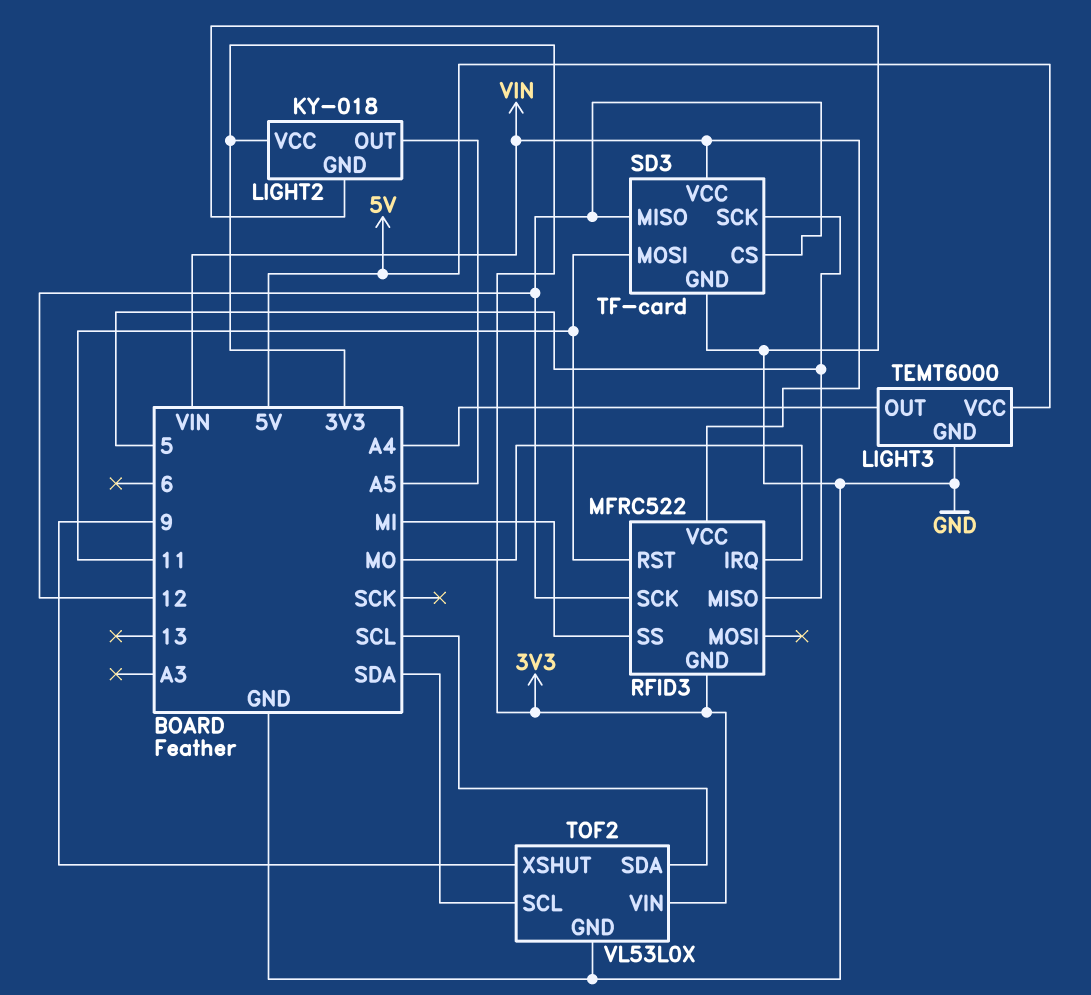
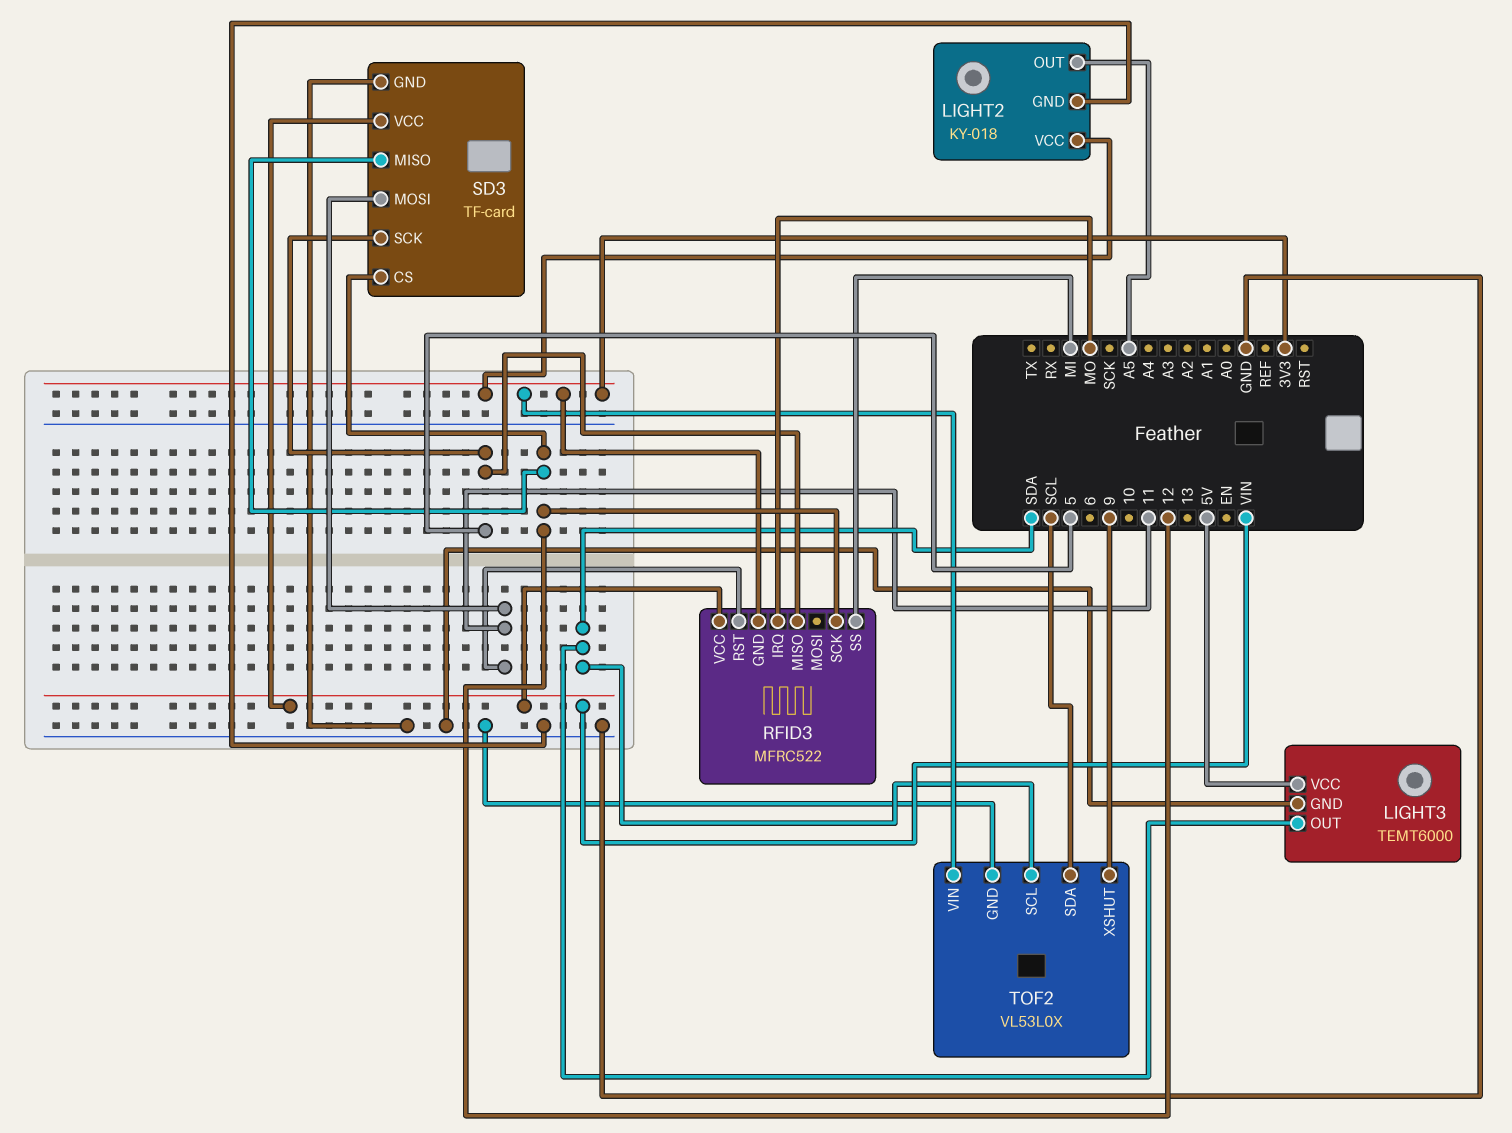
LIGHT3 pin OUT: A4 -> SDA

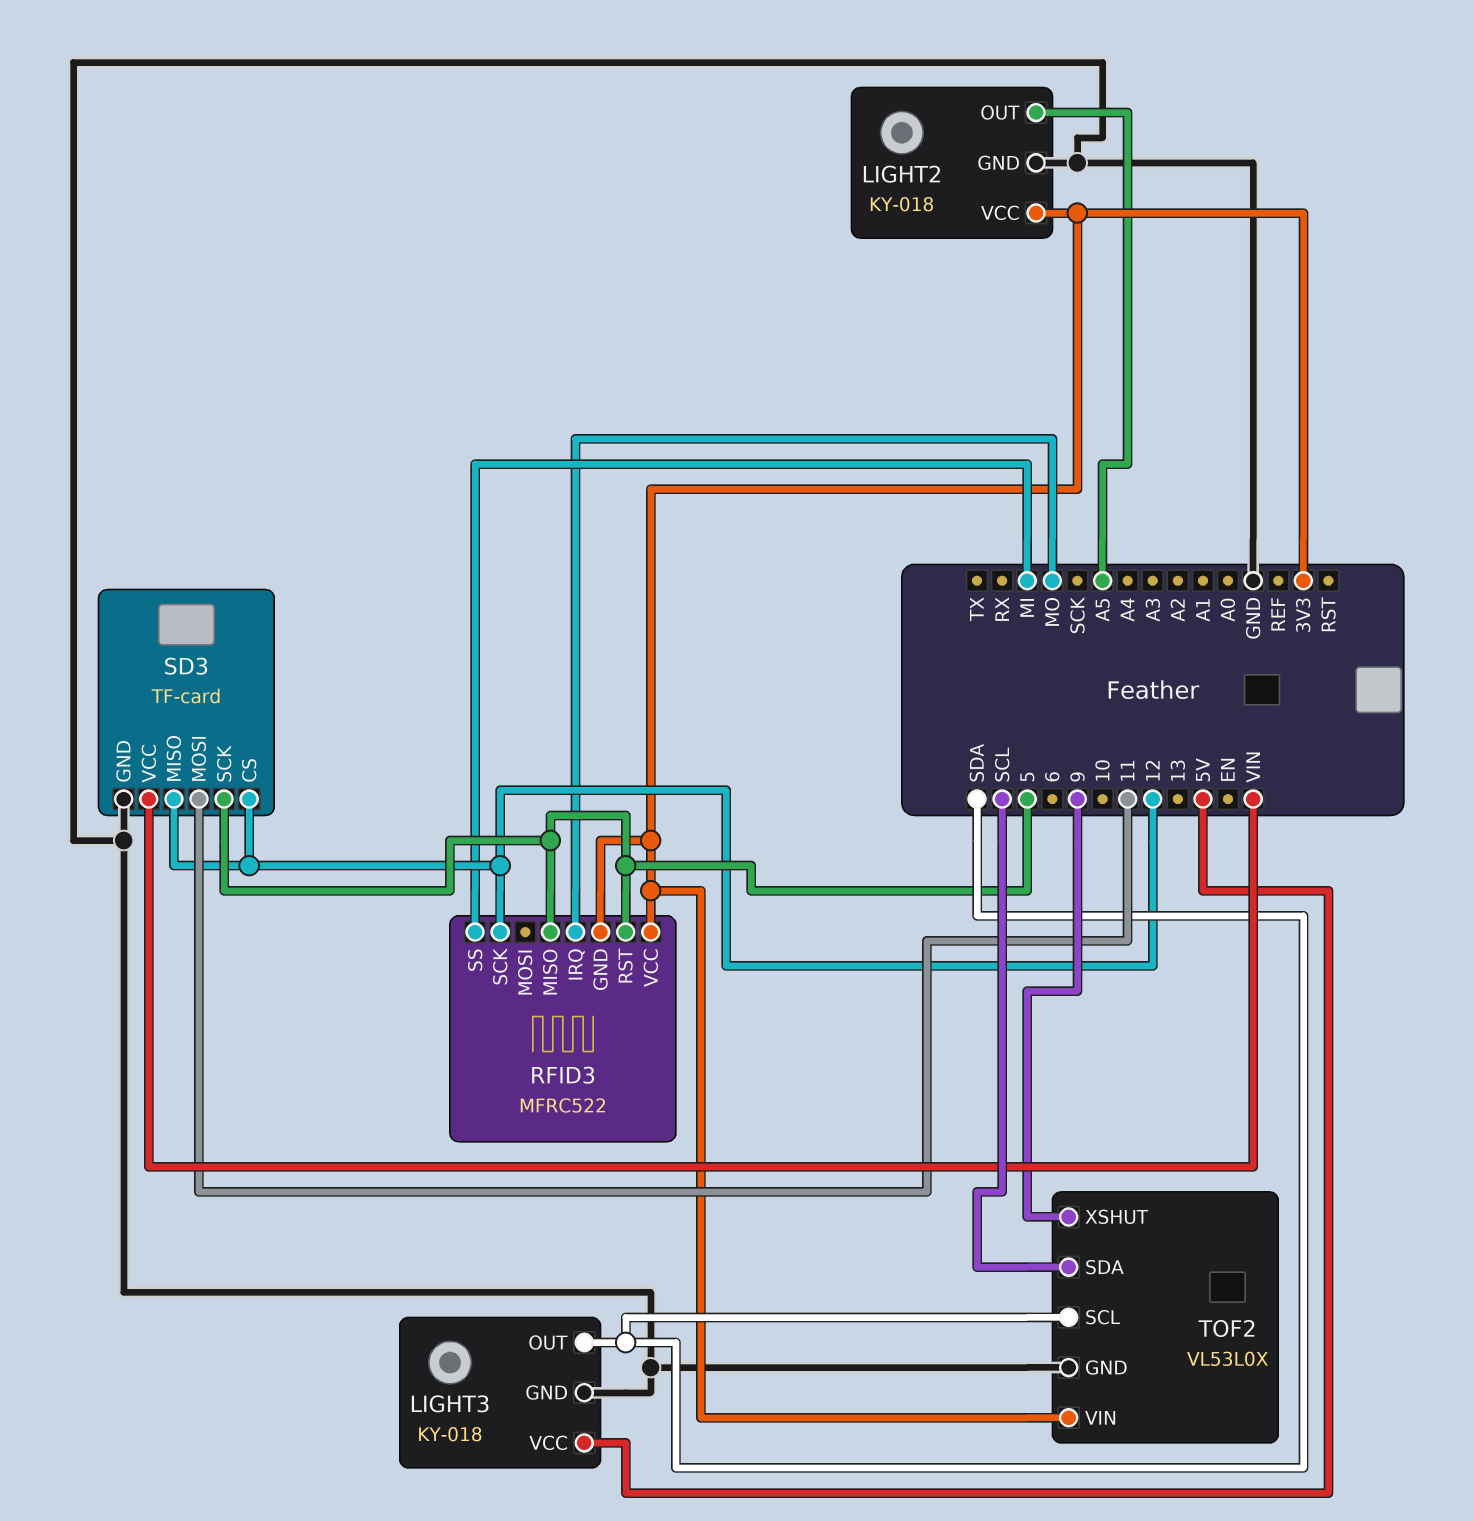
LIGHT3: TEMT6000 -> KY-018
RFID3 pin RST: 11 -> 5
RFID3 pin VCC: VIN -> 3V3

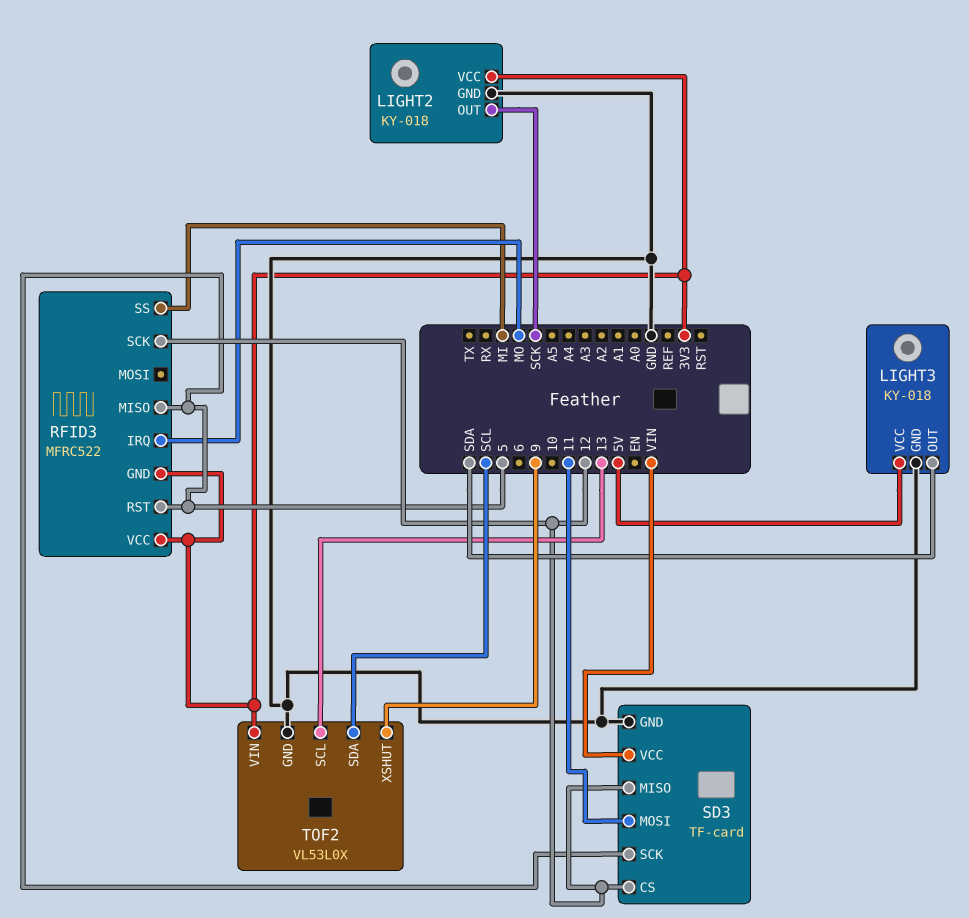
LIGHT2 pin OUT: A5 -> SCK
TOF2 pin SCL: SDA -> 13

